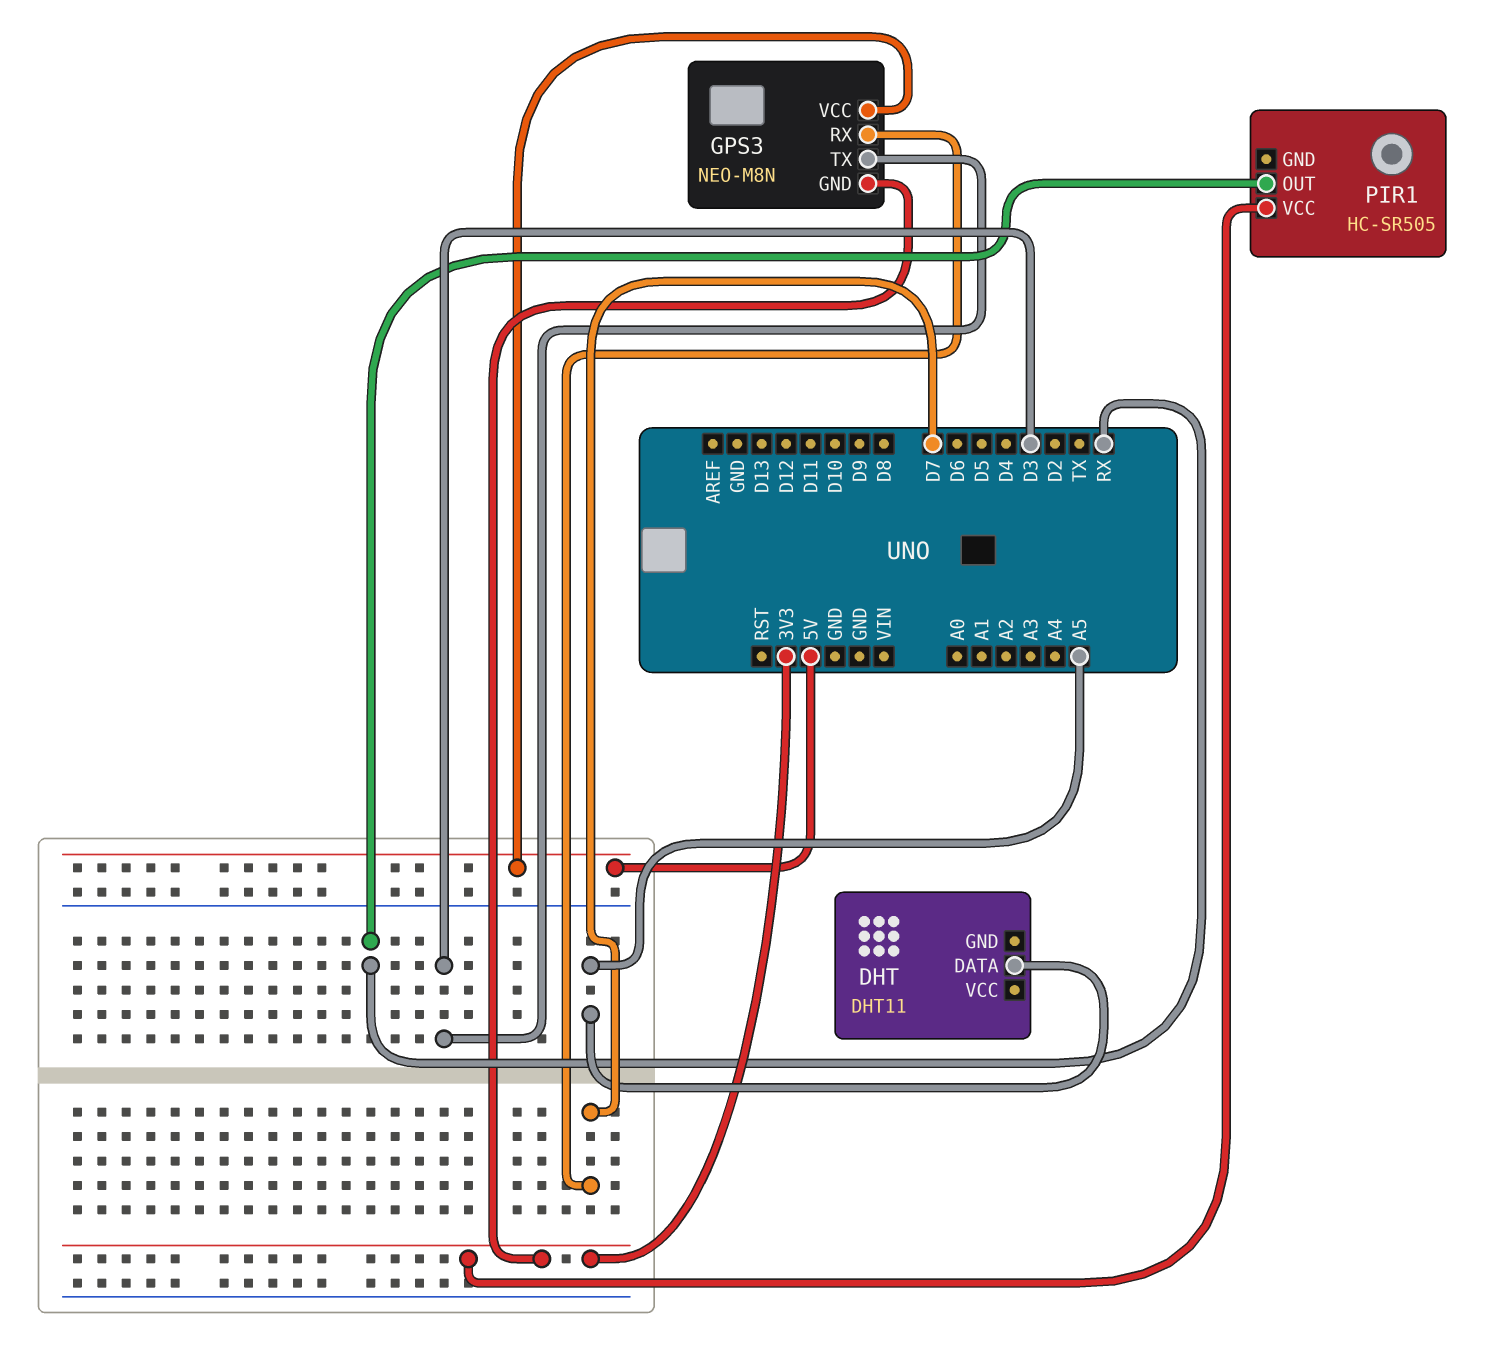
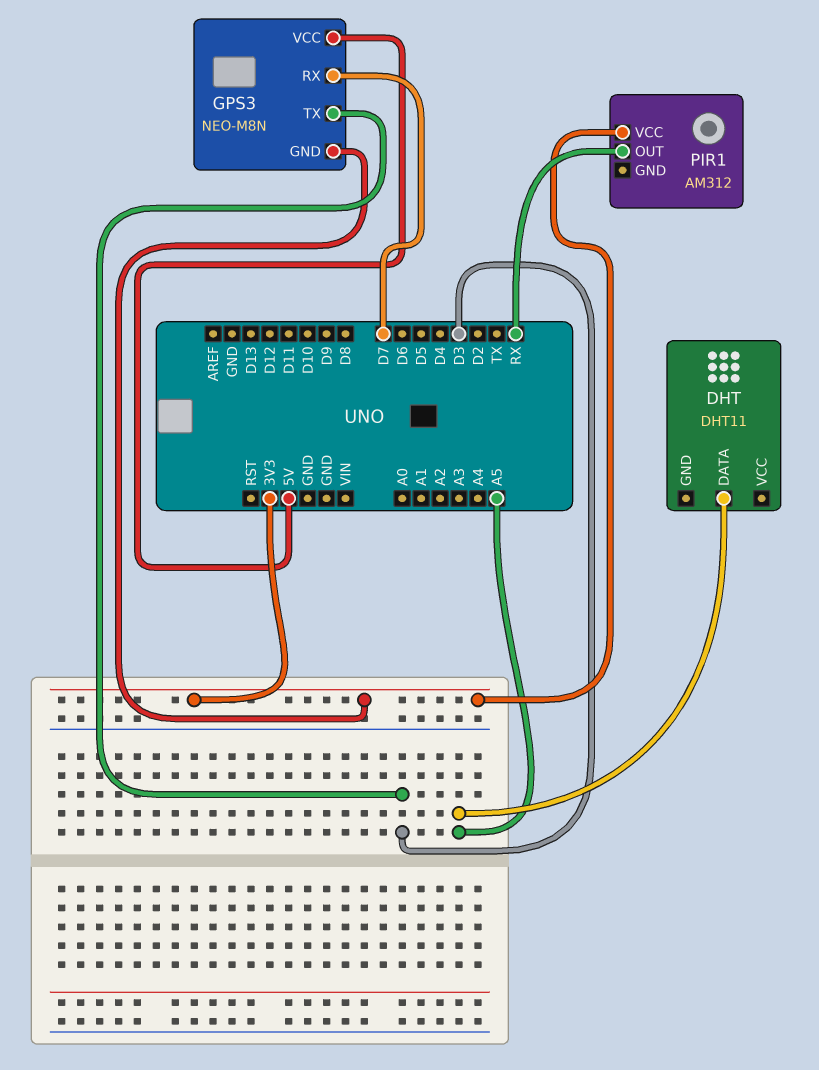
PIR1: HC-SR505 -> AM312

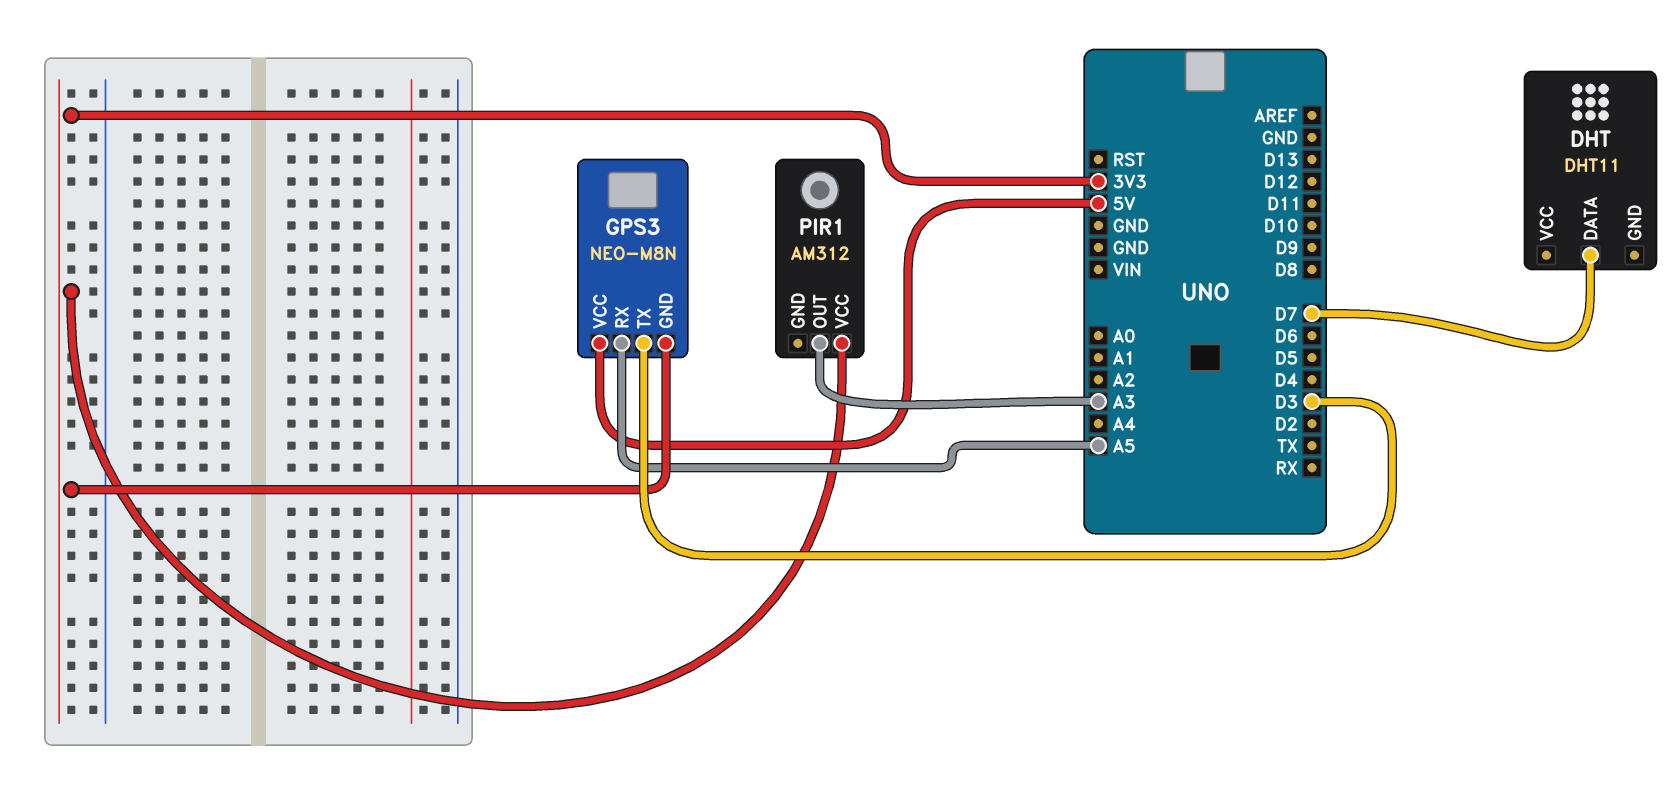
DHT pin DATA: A5 -> D7
GPS3 pin RX: D7 -> A5
PIR1 pin OUT: RX -> A3

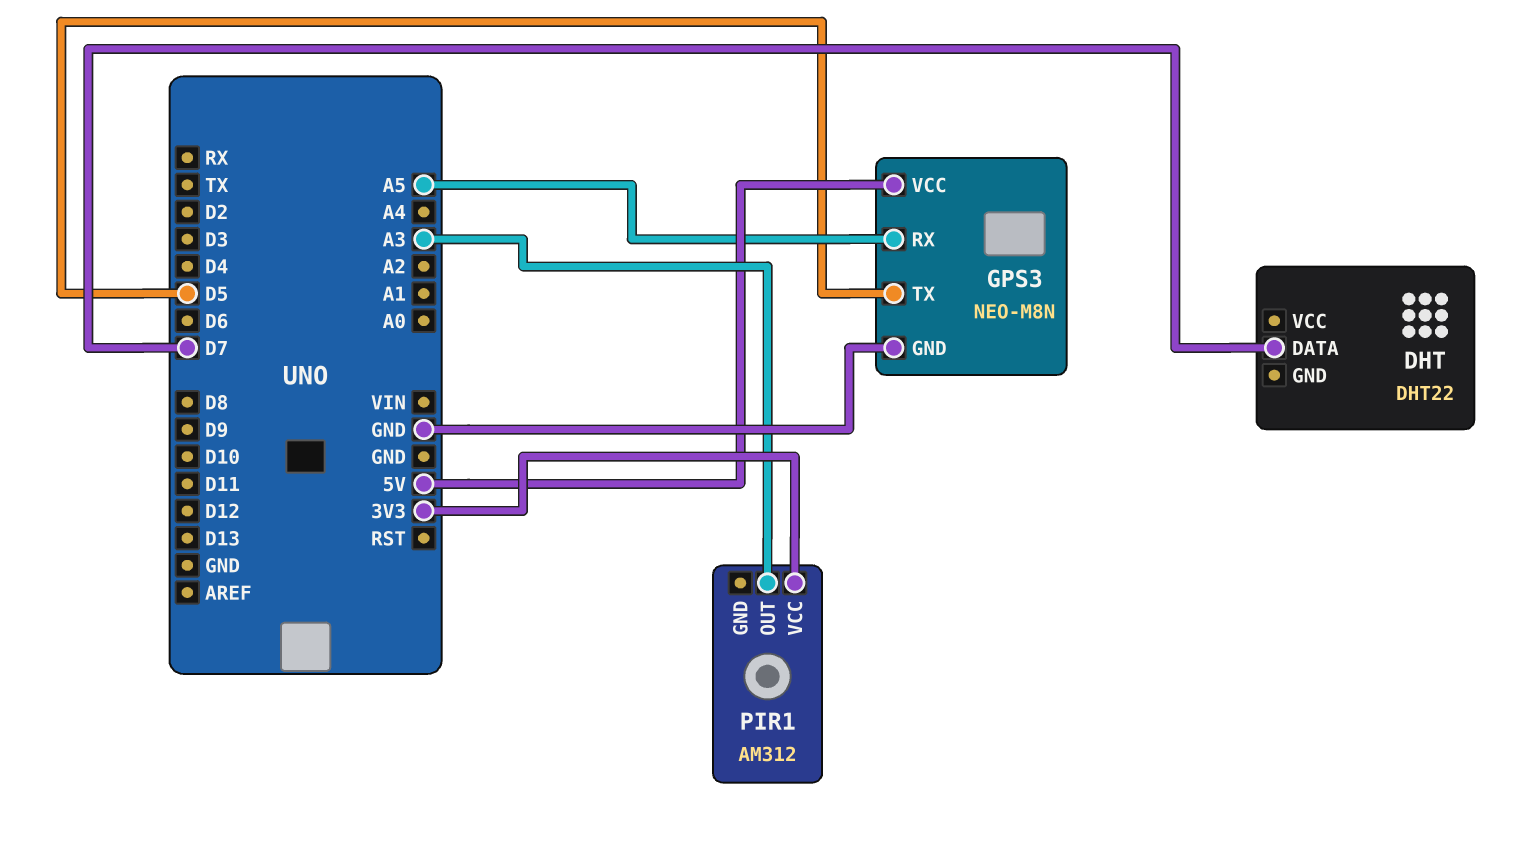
DHT: DHT11 -> DHT22
GPS3 pin GND: 3V3 -> GND
GPS3 pin TX: D3 -> D5

